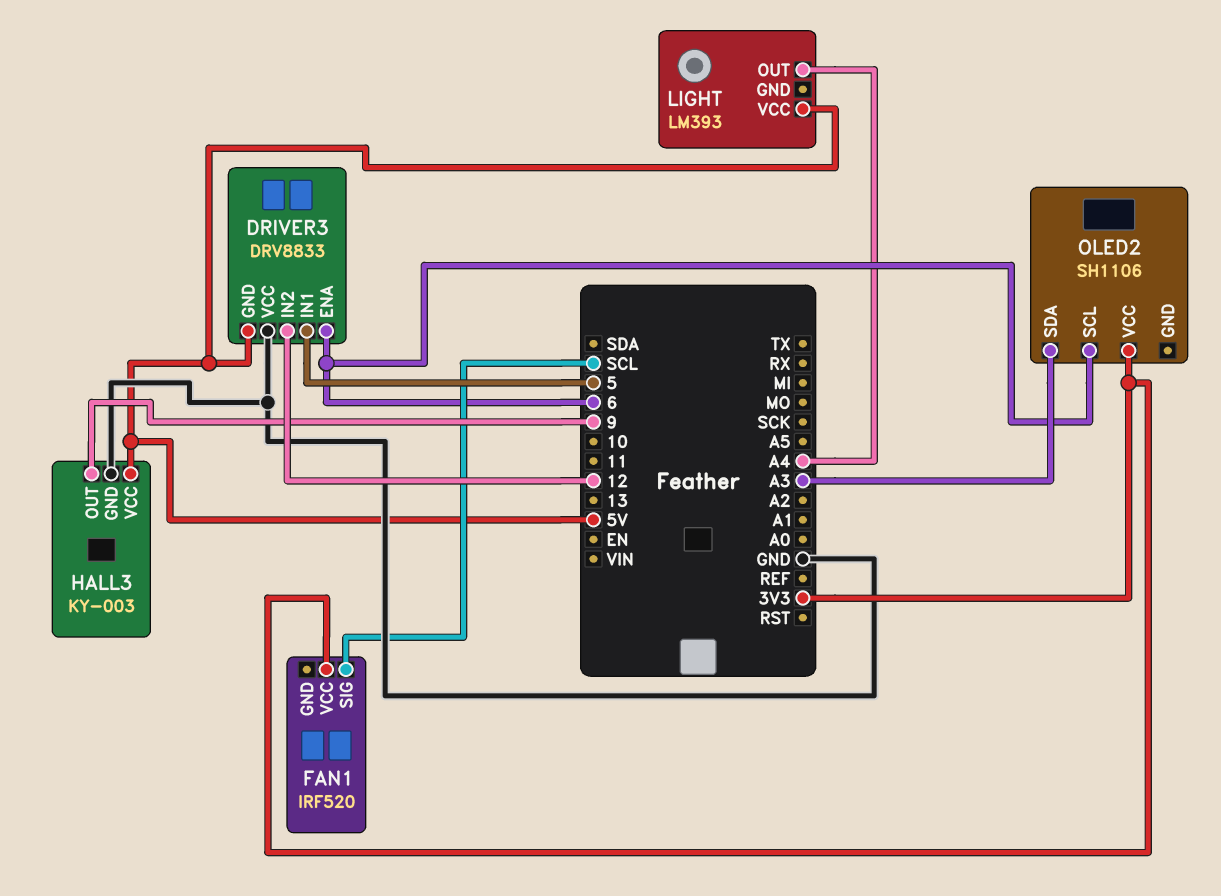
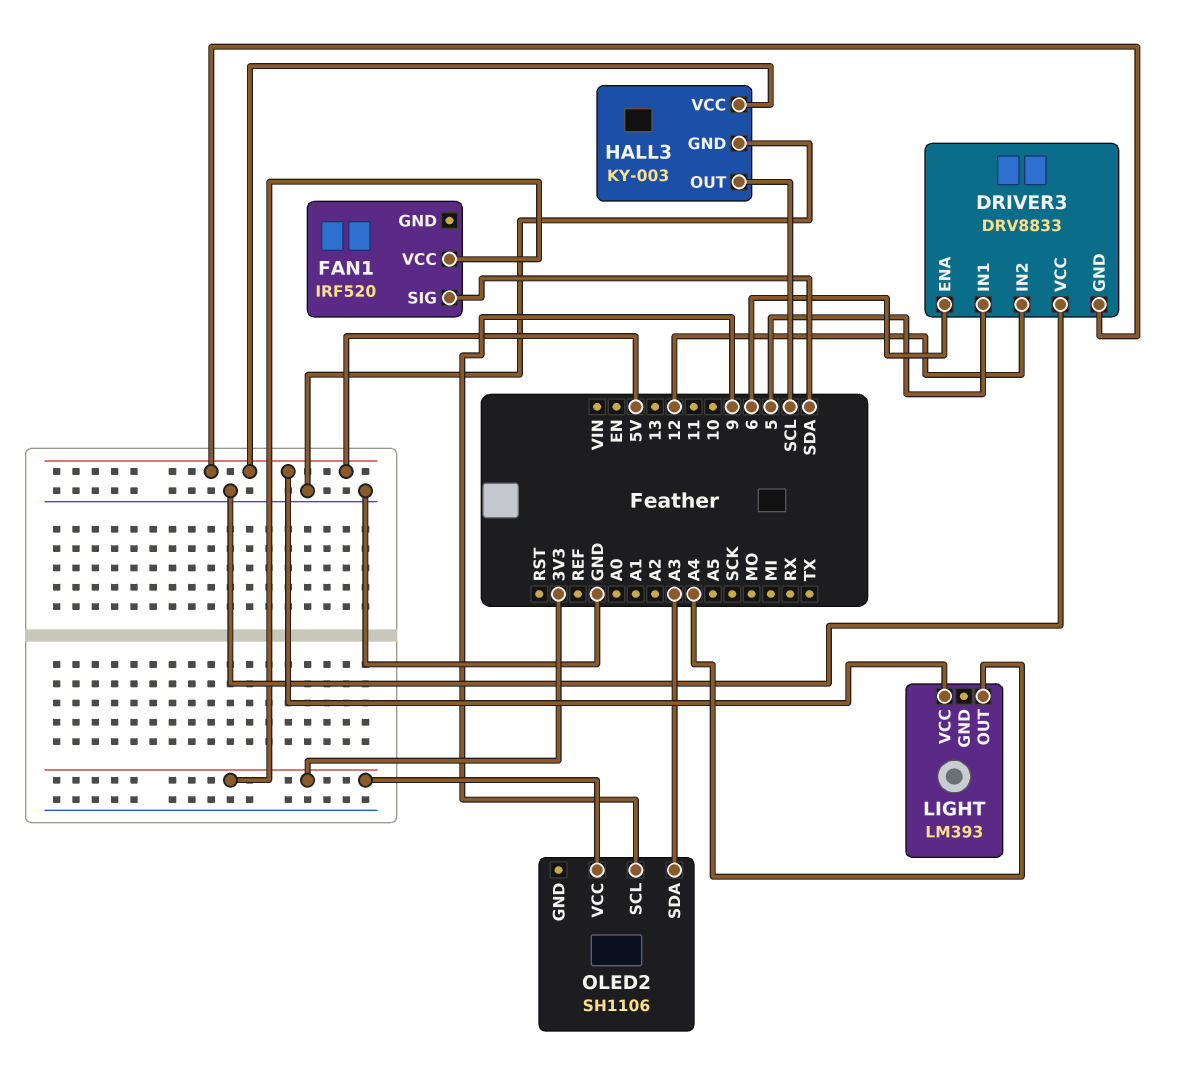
FAN1 pin SIG: SCL -> SDA
HALL3 pin OUT: 9 -> SCL
OLED2 pin SCL: 6 -> 9

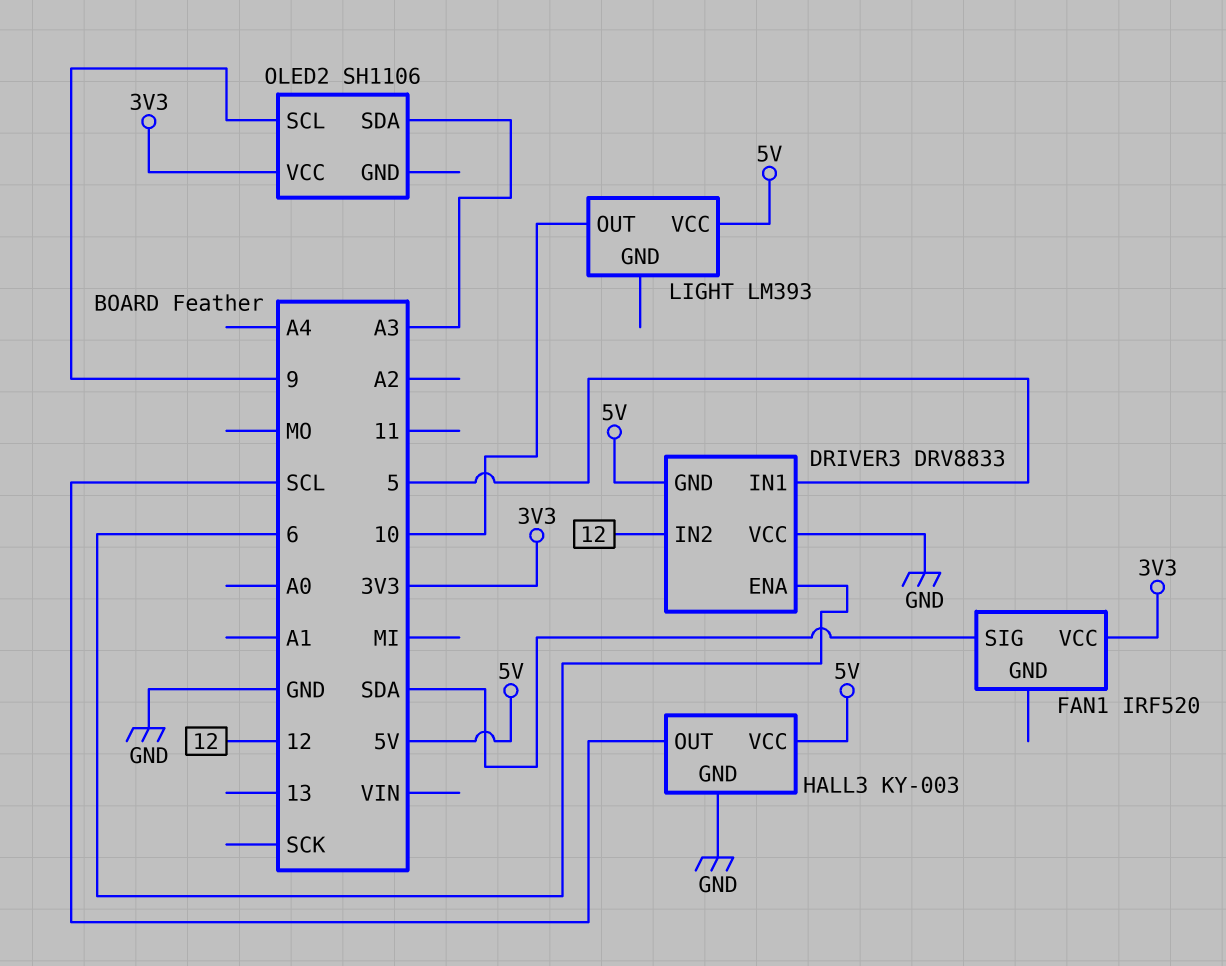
LIGHT pin OUT: A4 -> 10

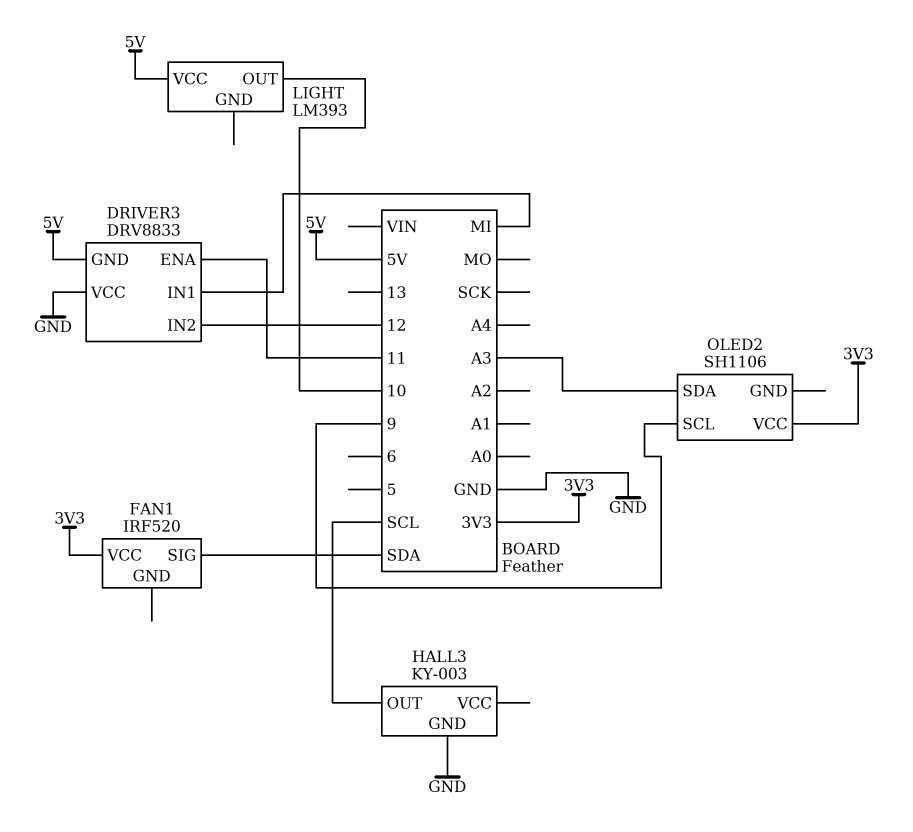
DRIVER3 pin ENA: 6 -> 11
DRIVER3 pin IN1: 5 -> MI
HALL3 pin VCC: 5V -> none

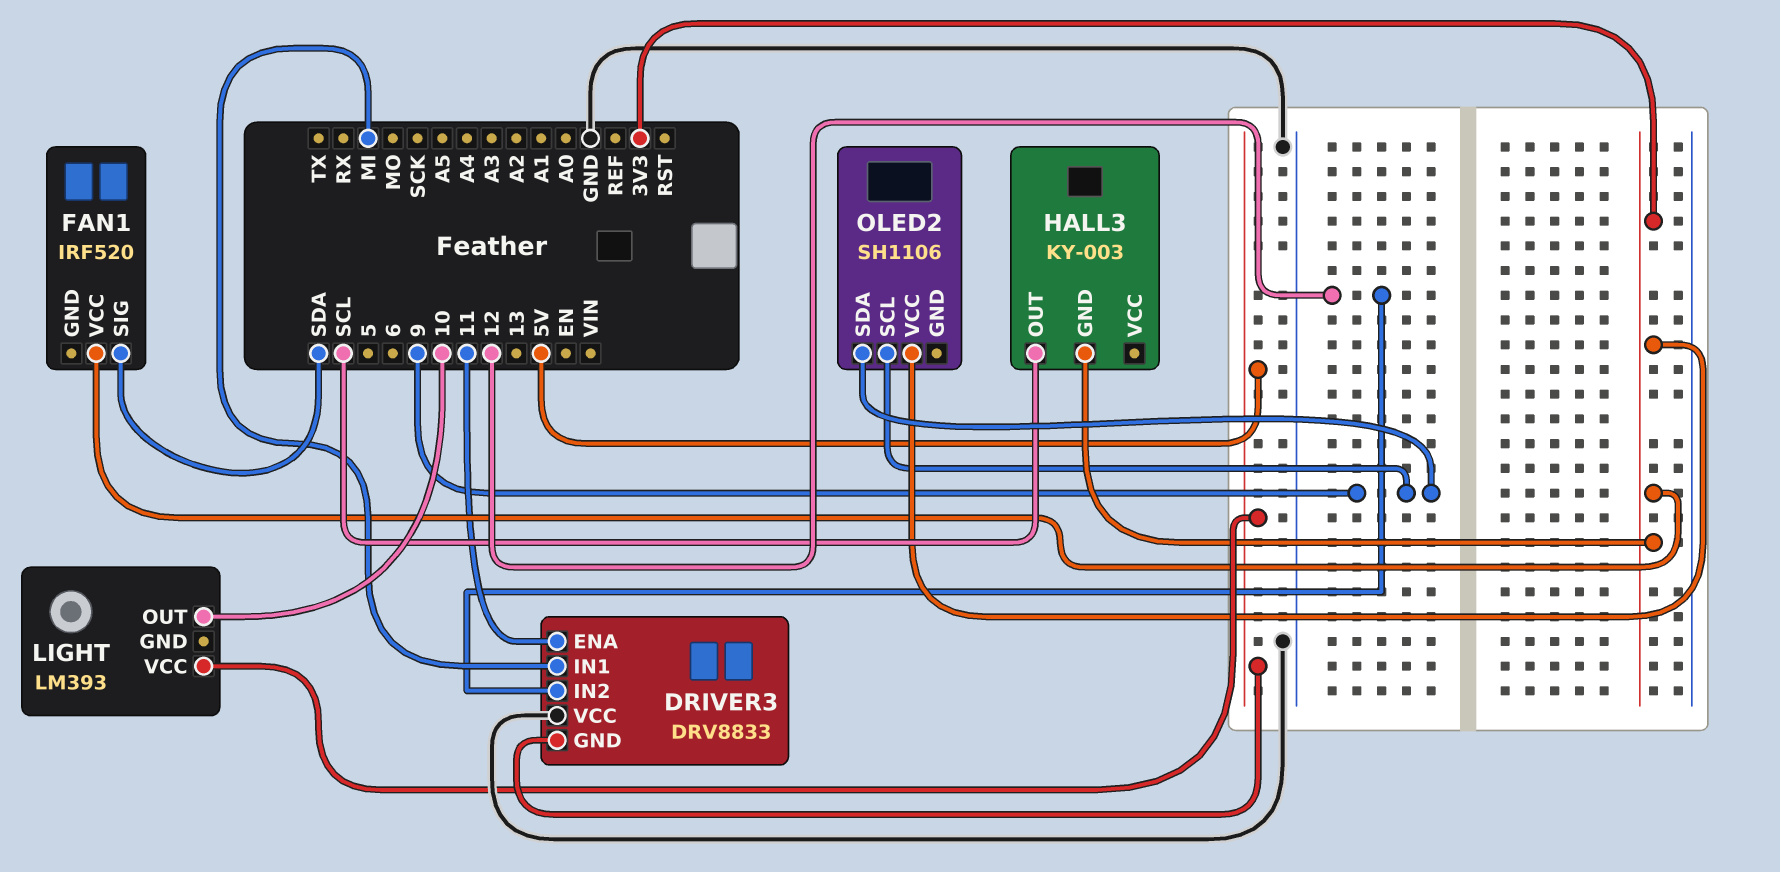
HALL3 pin GND: GND -> 3V3
OLED2 pin SDA: A3 -> 9

